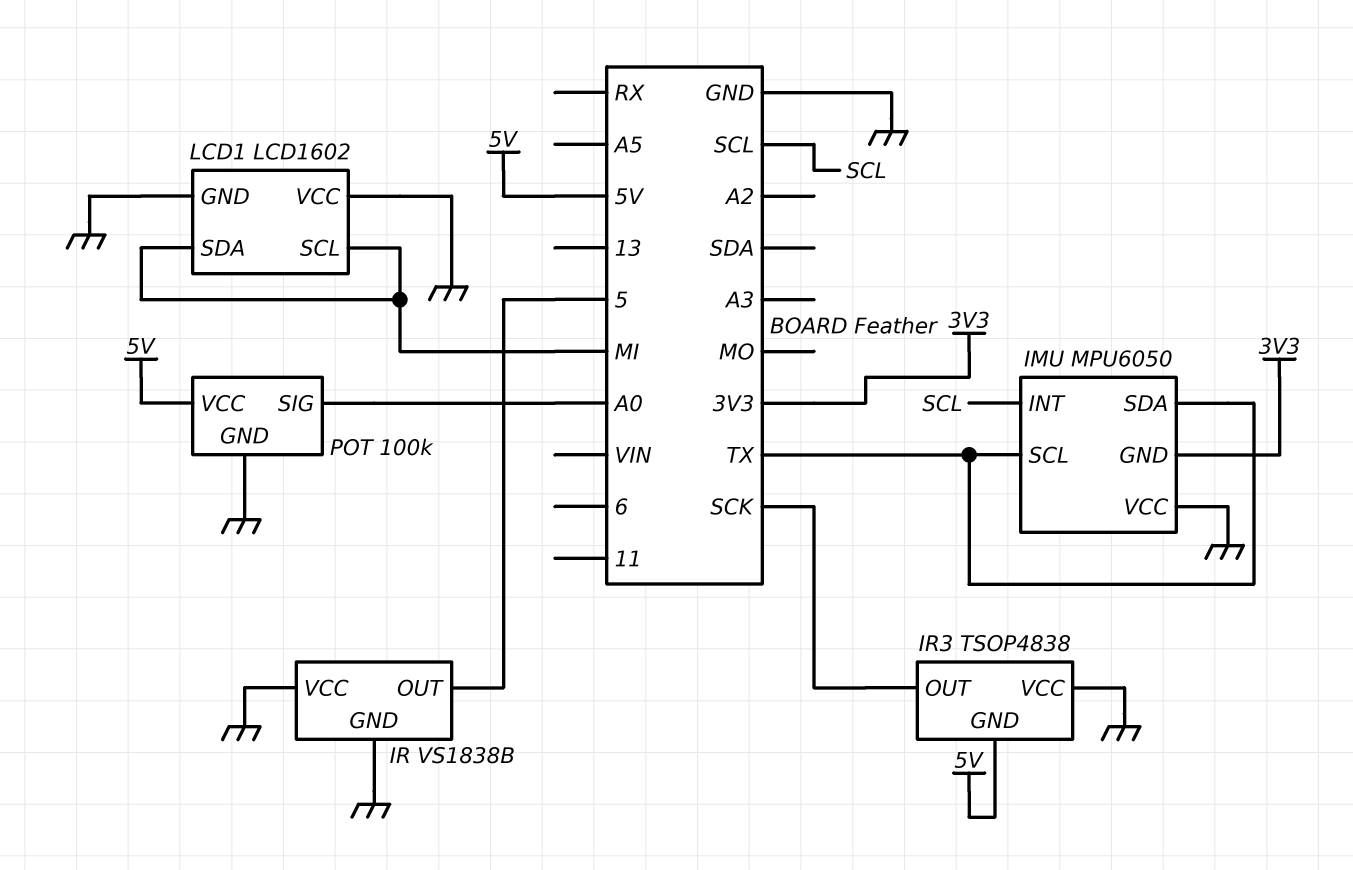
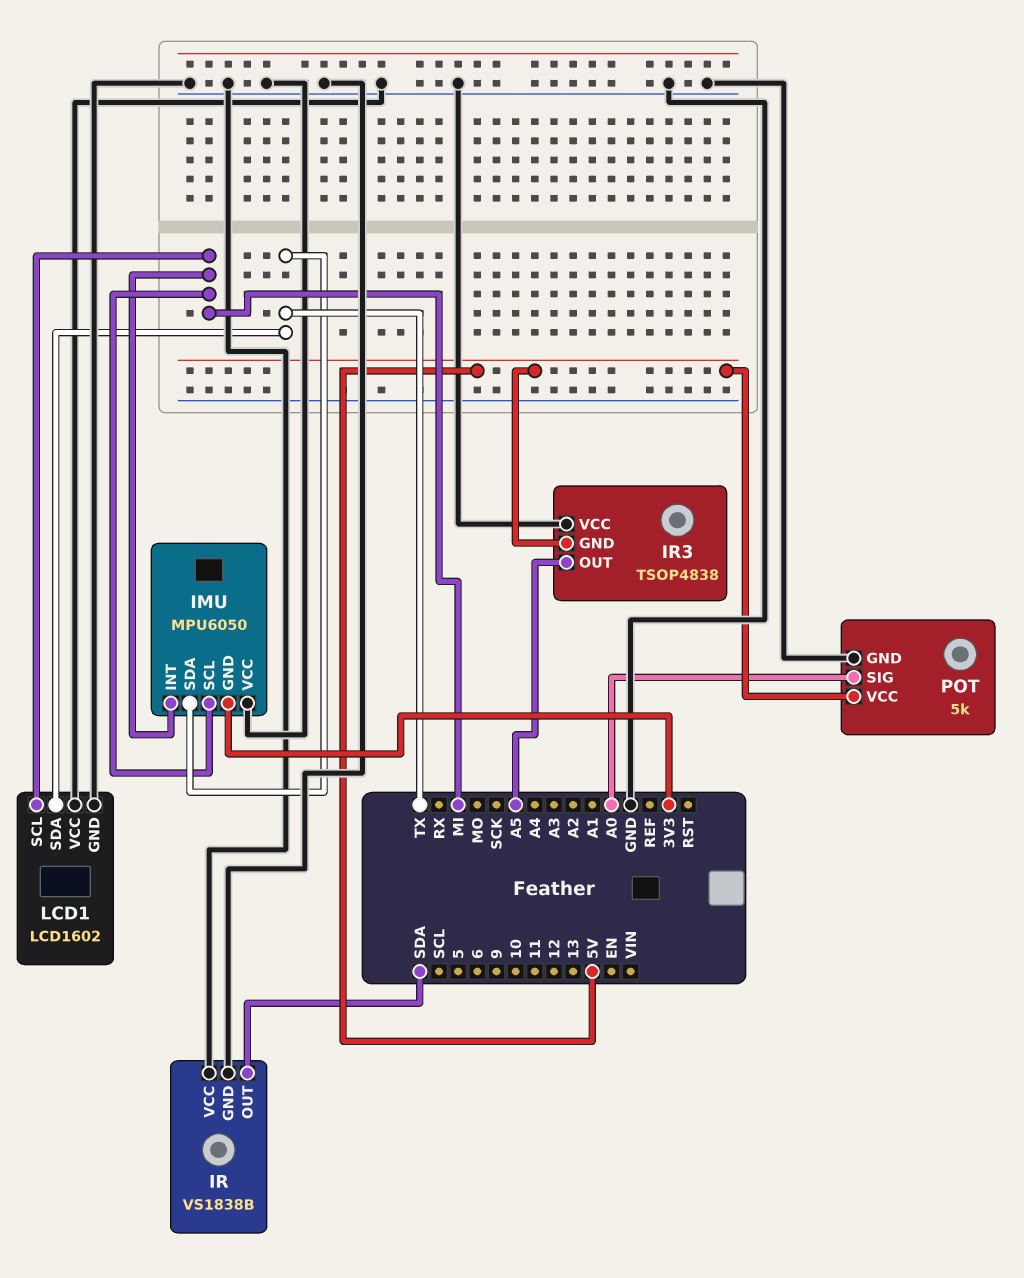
IMU pin INT: SCL -> MI
IMU pin SCL: TX -> MI
IR pin OUT: 5 -> SDA
IR3 pin OUT: SCK -> A5
LCD1 pin SDA: MI -> TX
POT: 100k -> 5k

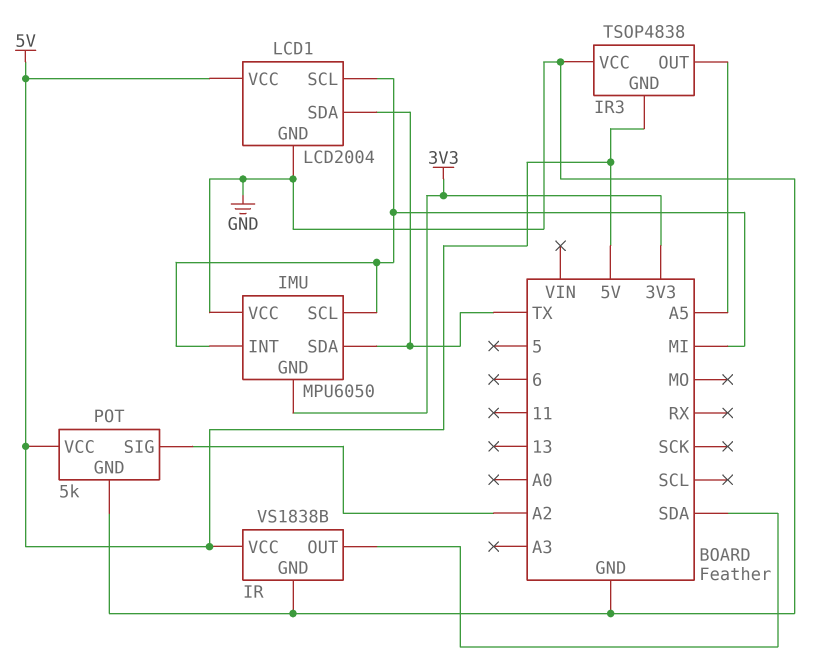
IR pin VCC: GND -> 5V
LCD1: LCD1602 -> LCD2004
LCD1 pin VCC: GND -> 5V
POT pin SIG: A0 -> A2

